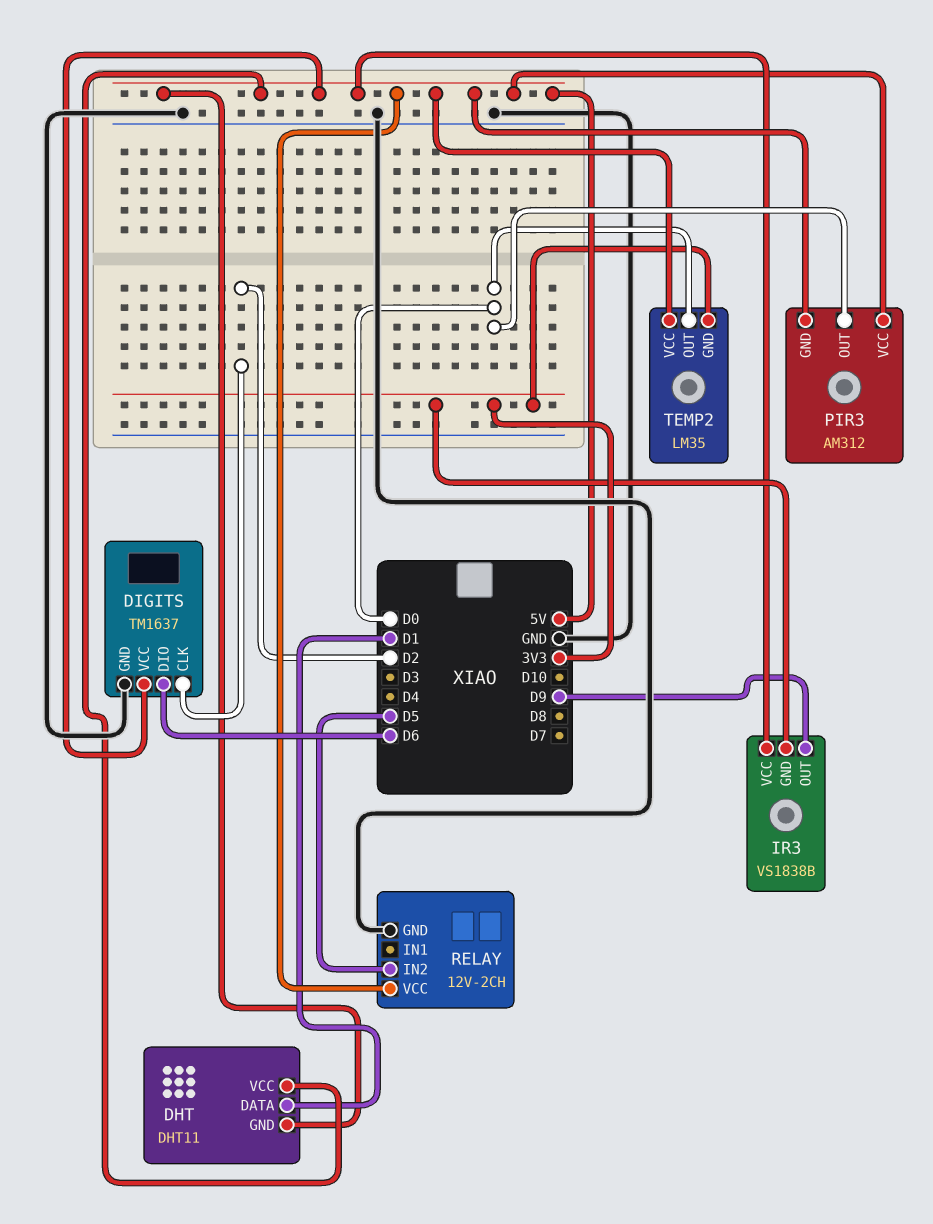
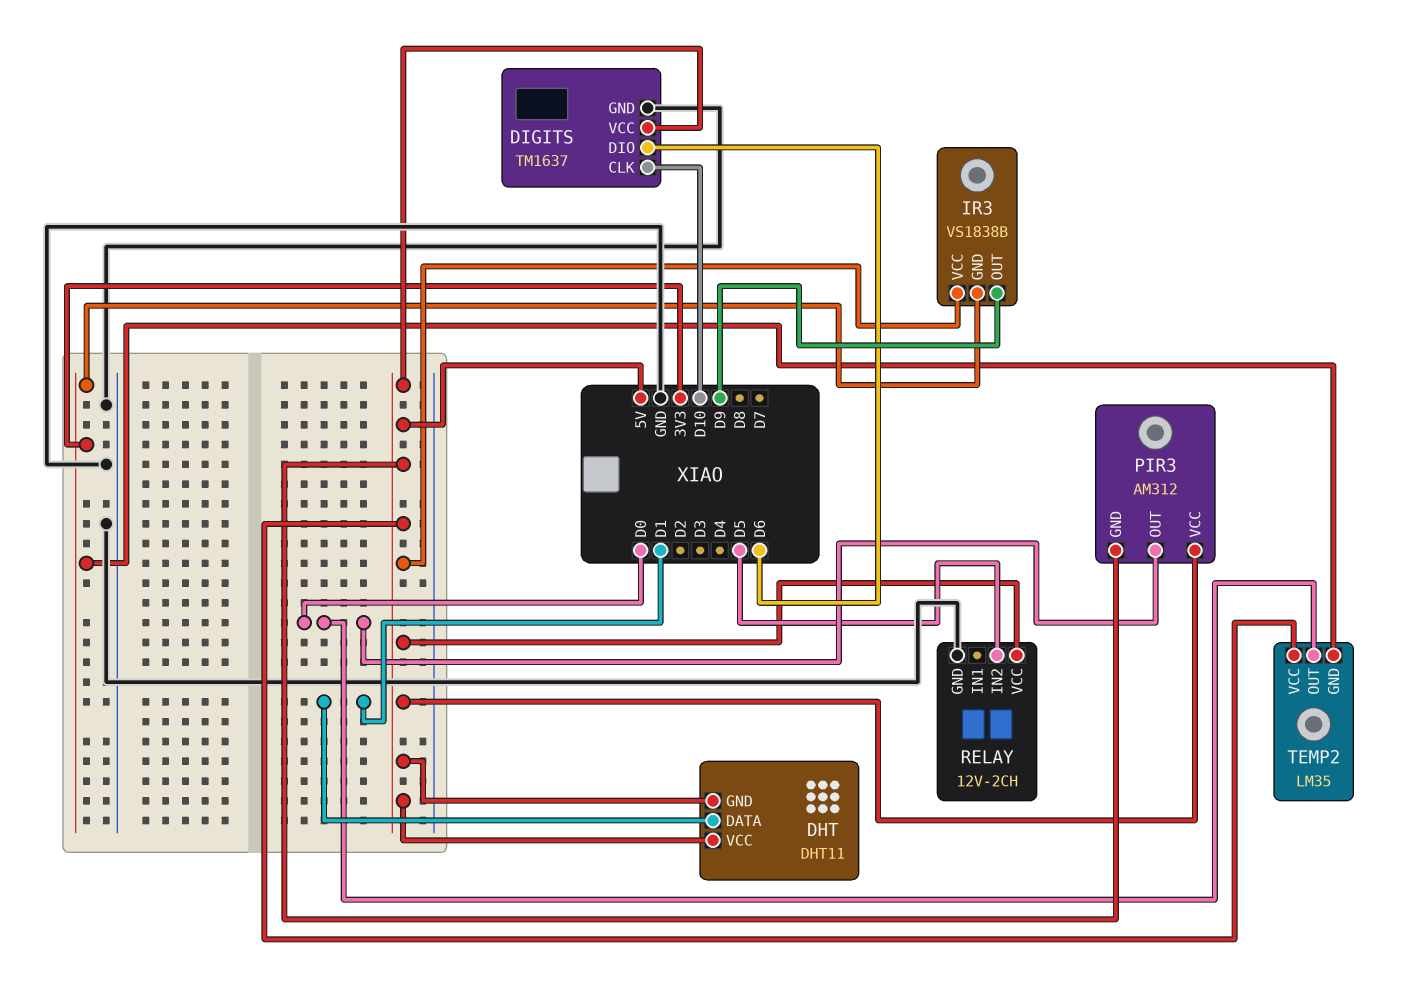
DIGITS pin CLK: D2 -> D10

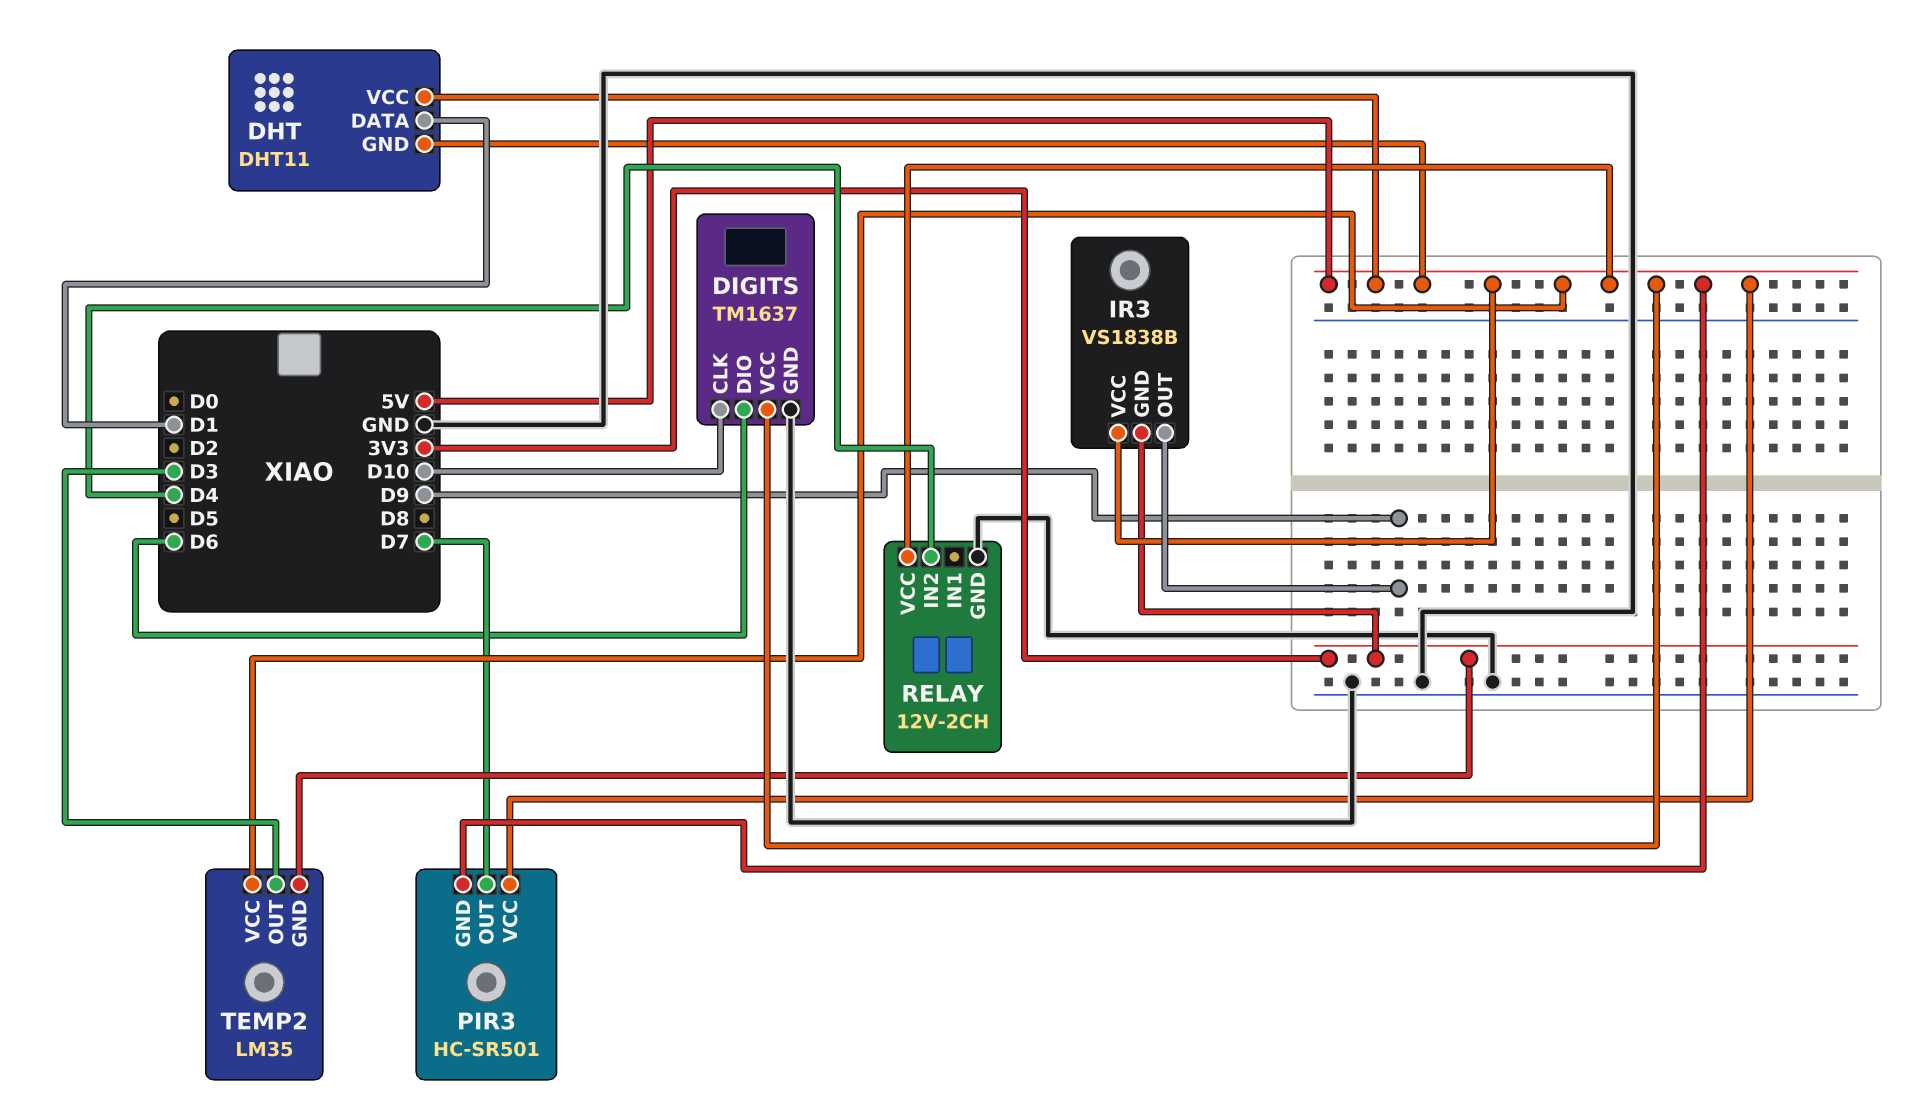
PIR3: AM312 -> HC-SR501
PIR3 pin OUT: D0 -> D7
RELAY pin IN2: D5 -> D4
TEMP2 pin OUT: D0 -> D3

